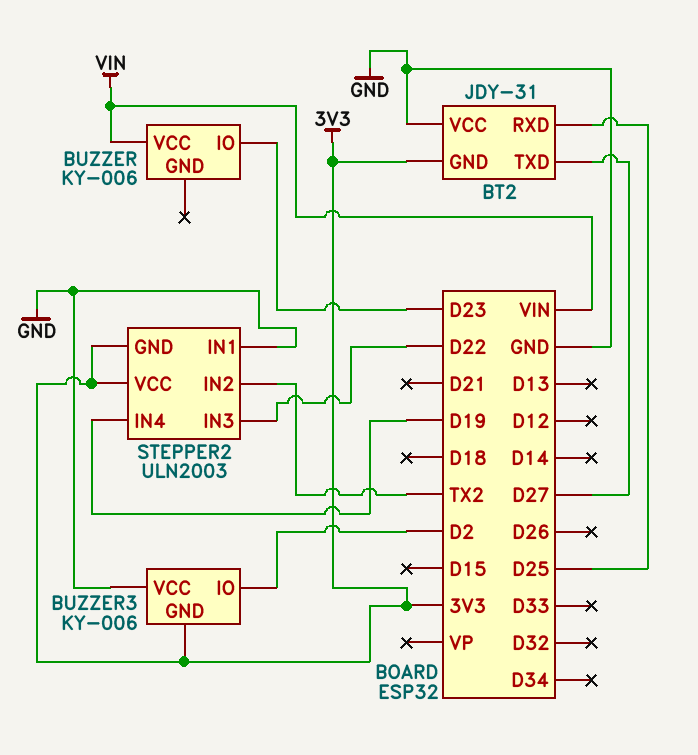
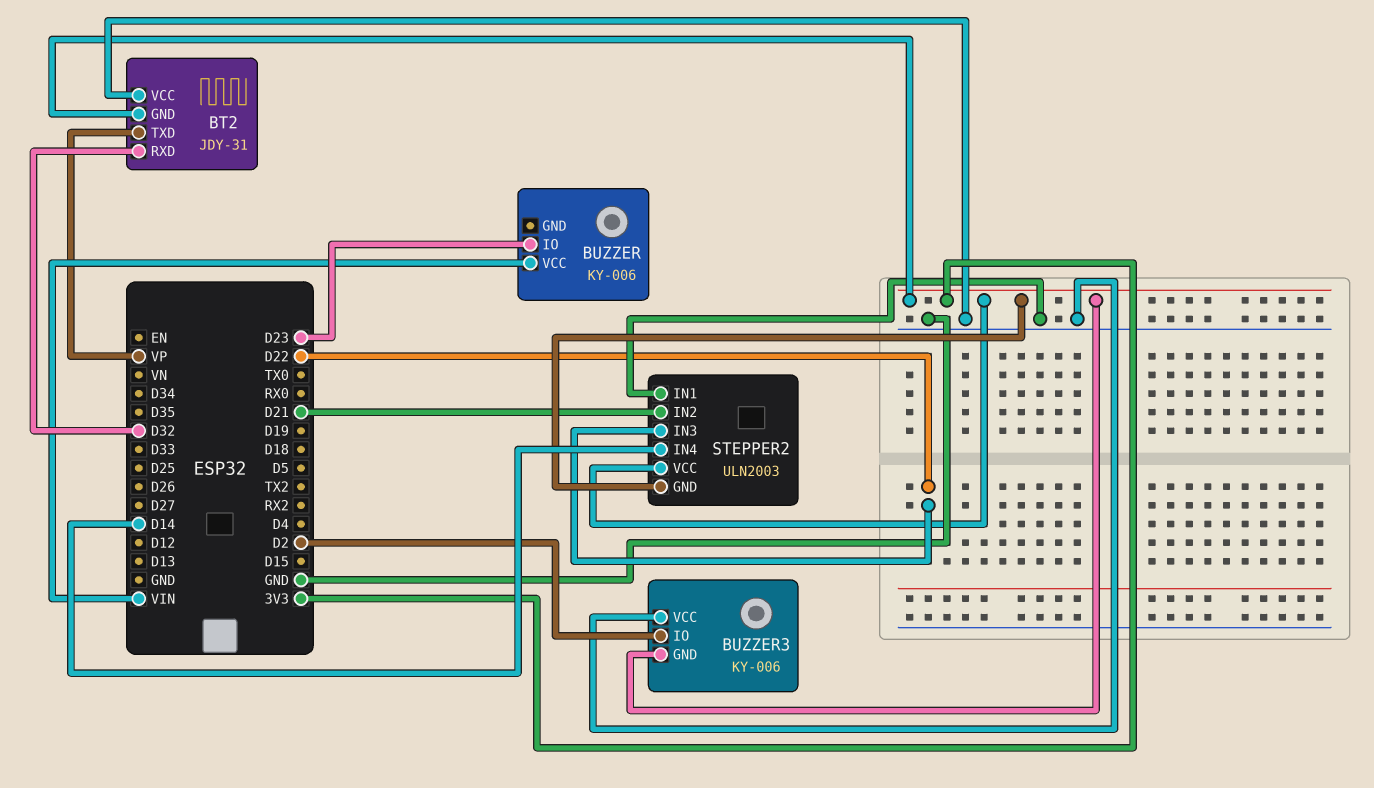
BT2 pin RXD: D25 -> D32
BT2 pin TXD: D27 -> VP
STEPPER2 pin IN2: TX2 -> D21
STEPPER2 pin IN4: D19 -> D14

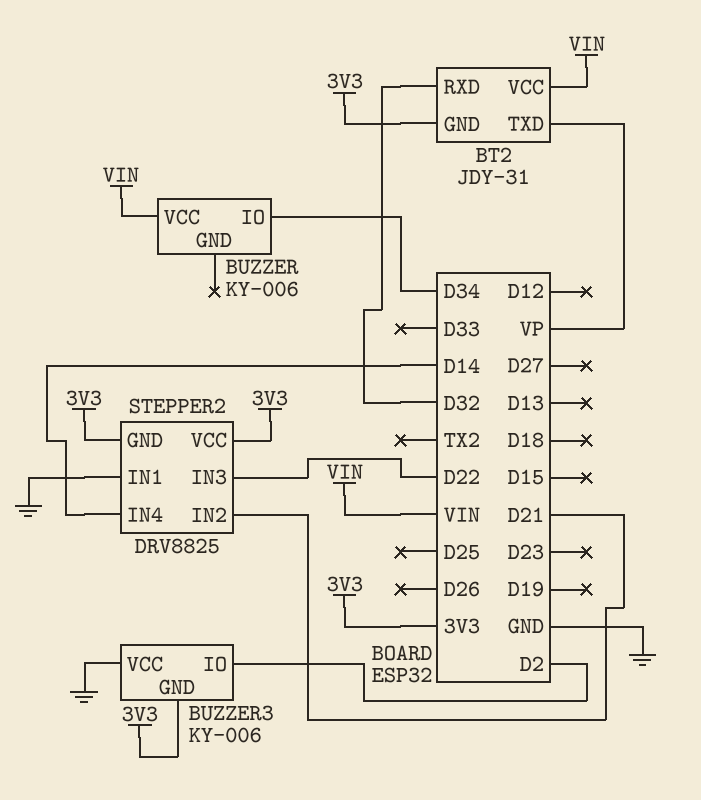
BT2 pin VCC: GND -> VIN
BUZZER pin IO: D23 -> D34
STEPPER2: ULN2003 -> DRV8825

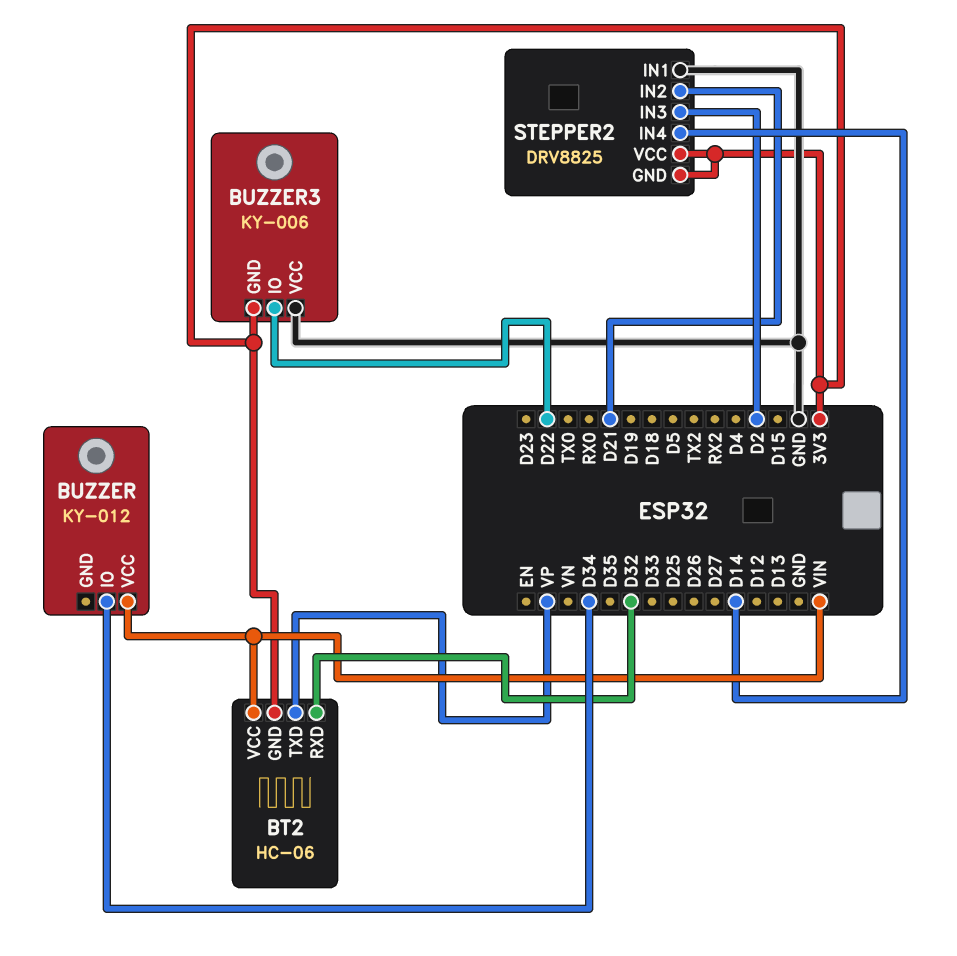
BT2: JDY-31 -> HC-06
BUZZER: KY-006 -> KY-012
BUZZER3 pin IO: D2 -> D22
STEPPER2 pin IN3: D22 -> D2

